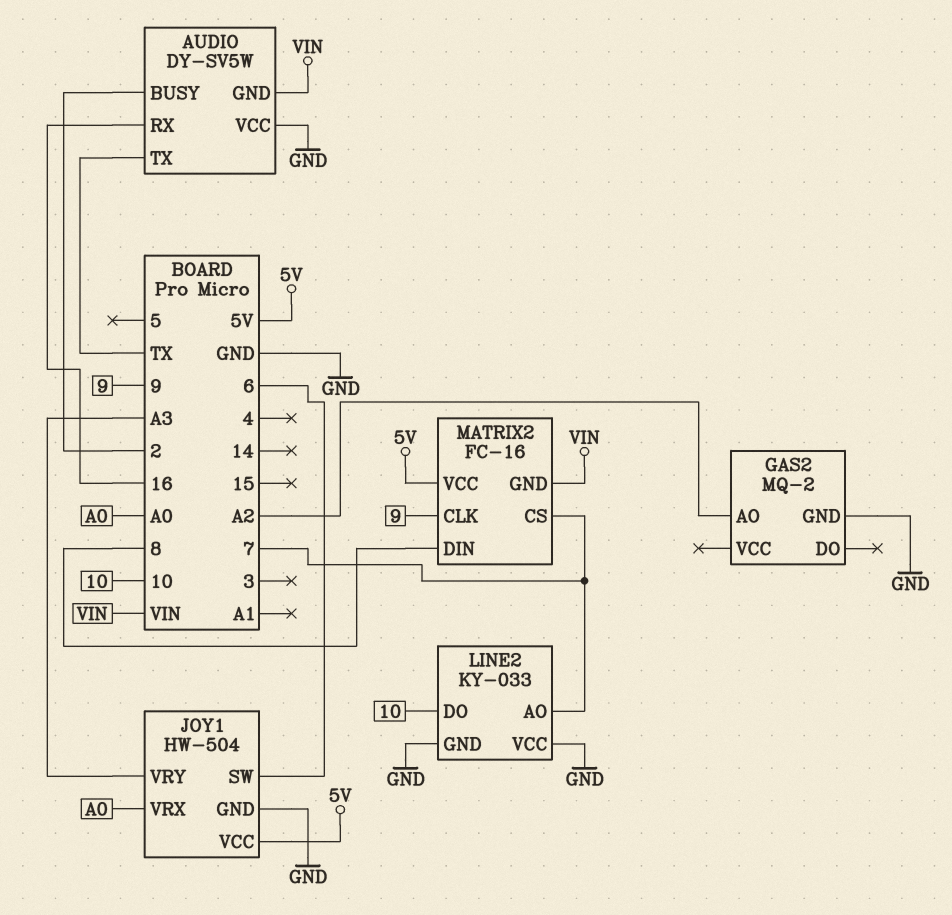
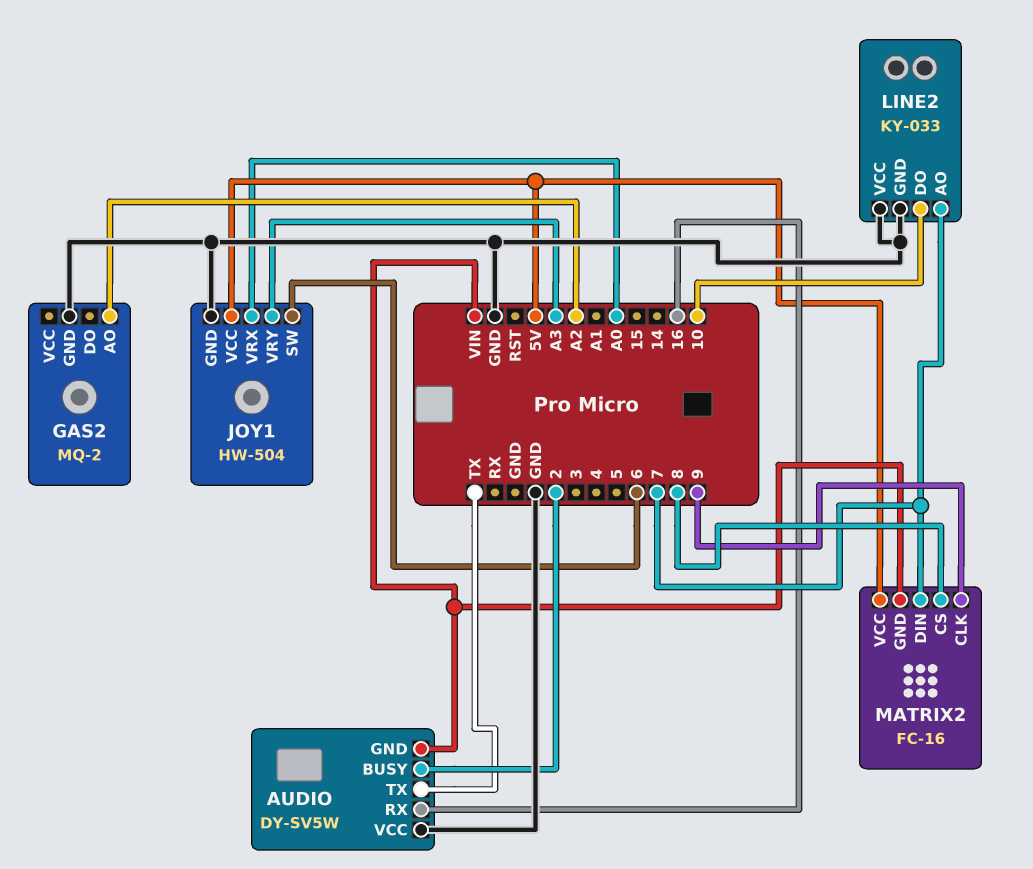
MATRIX2 pin CS: 7 -> 8
MATRIX2 pin DIN: 8 -> 7

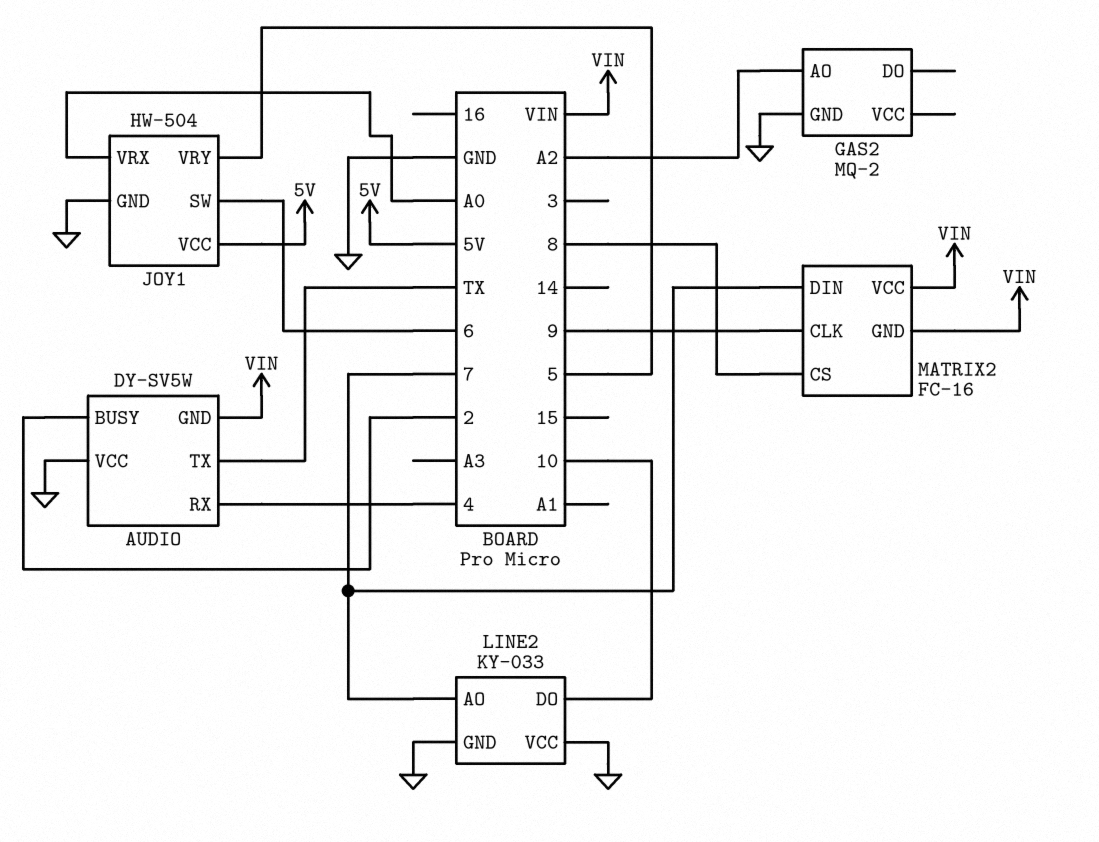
AUDIO pin RX: 16 -> 4
JOY1 pin VRY: A3 -> 5
MATRIX2 pin VCC: 5V -> VIN

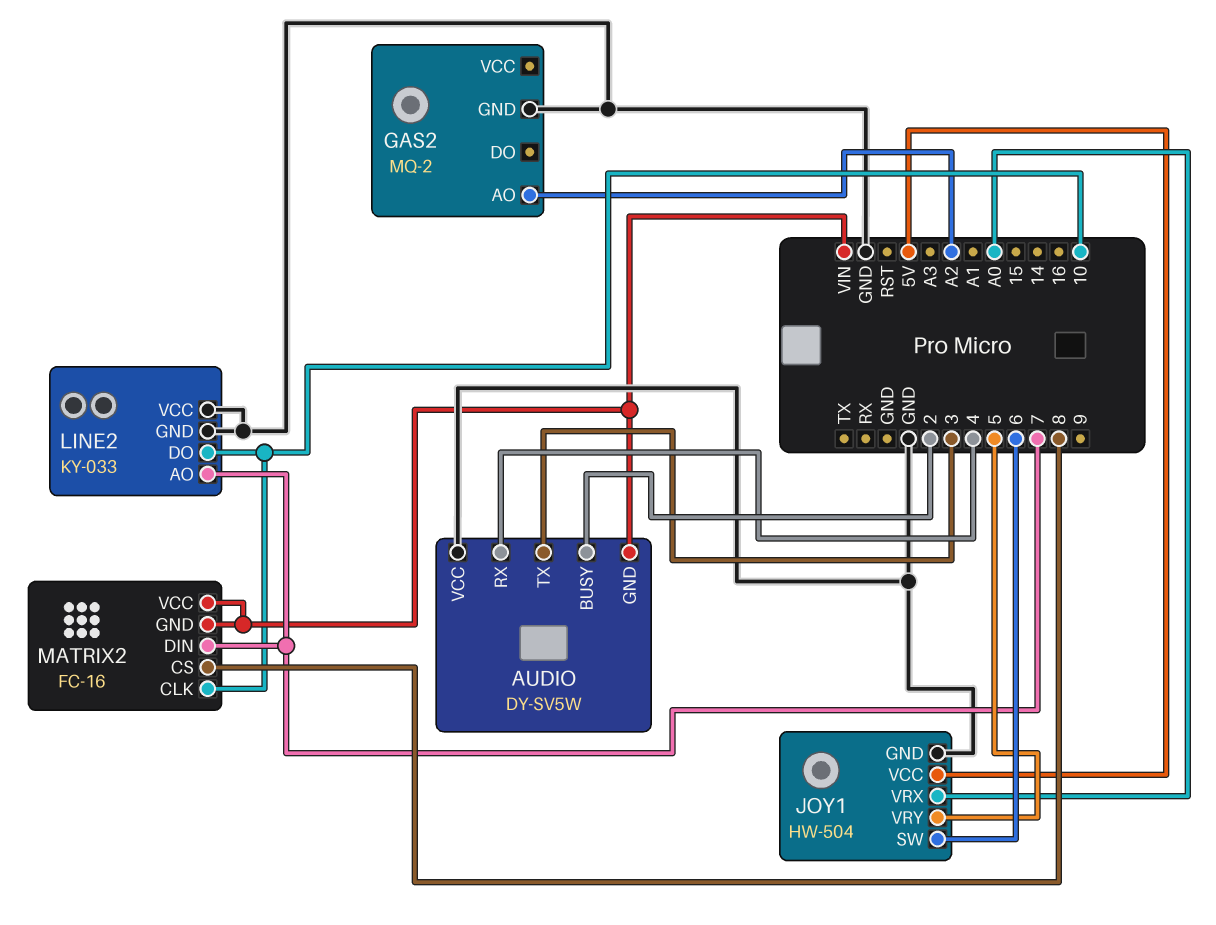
AUDIO pin TX: TX -> 3
MATRIX2 pin CLK: 9 -> 10

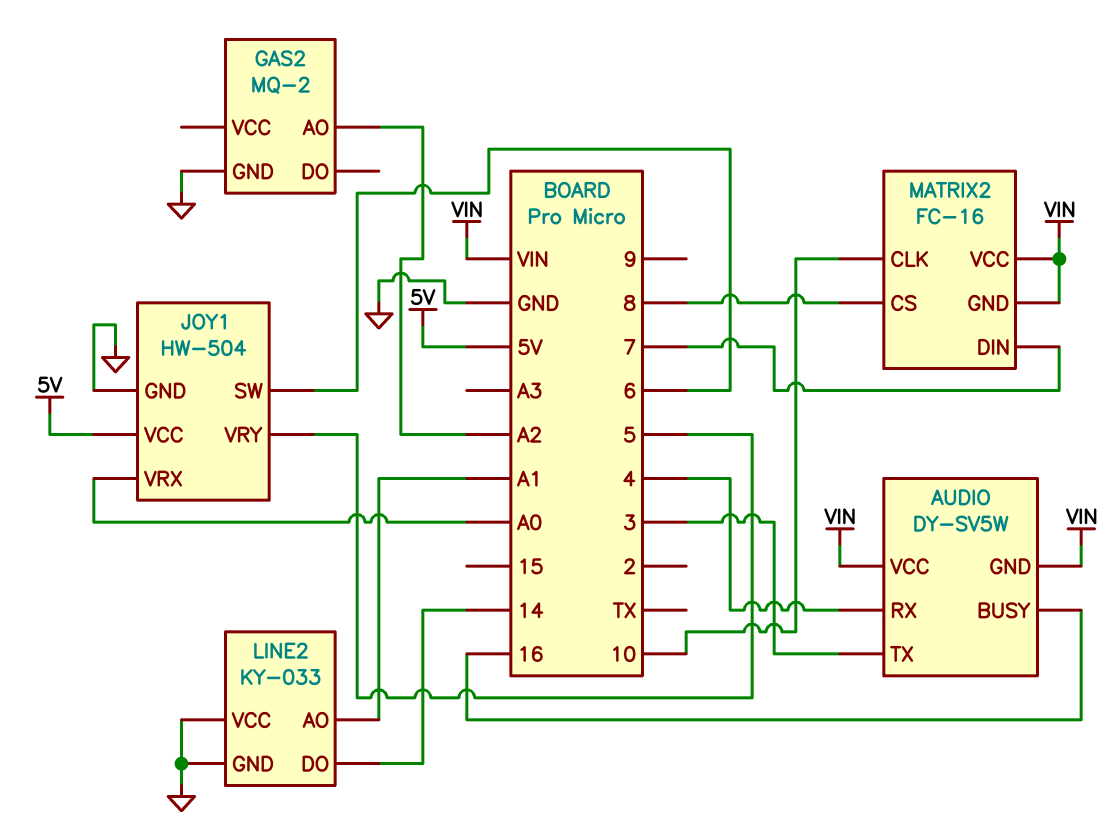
AUDIO pin BUSY: 2 -> 16
AUDIO pin VCC: GND -> VIN
LINE2 pin AO: 7 -> A1
LINE2 pin DO: 10 -> 14

